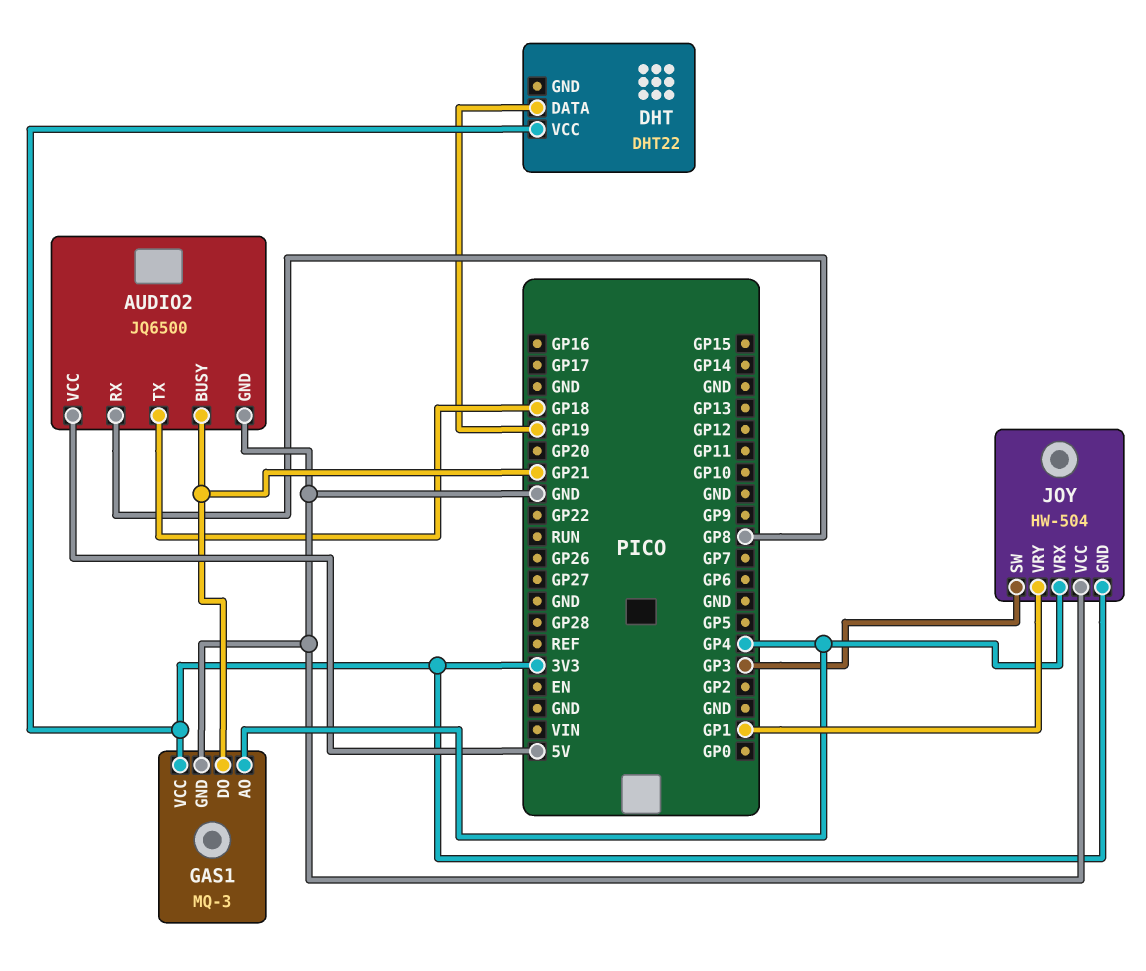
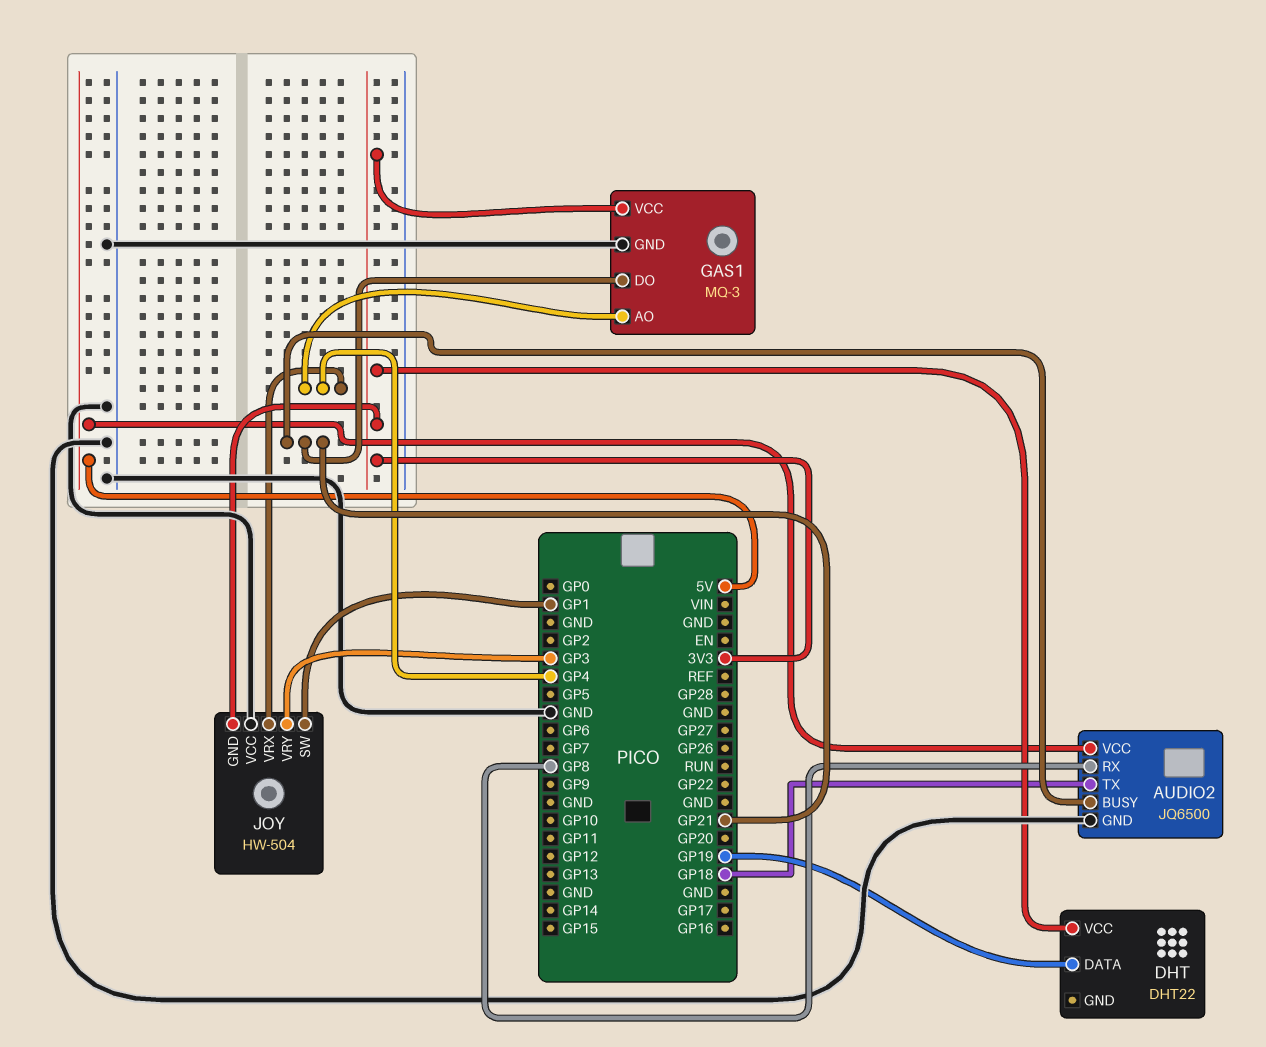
JOY pin SW: GP3 -> GP1
JOY pin VRY: GP1 -> GP3

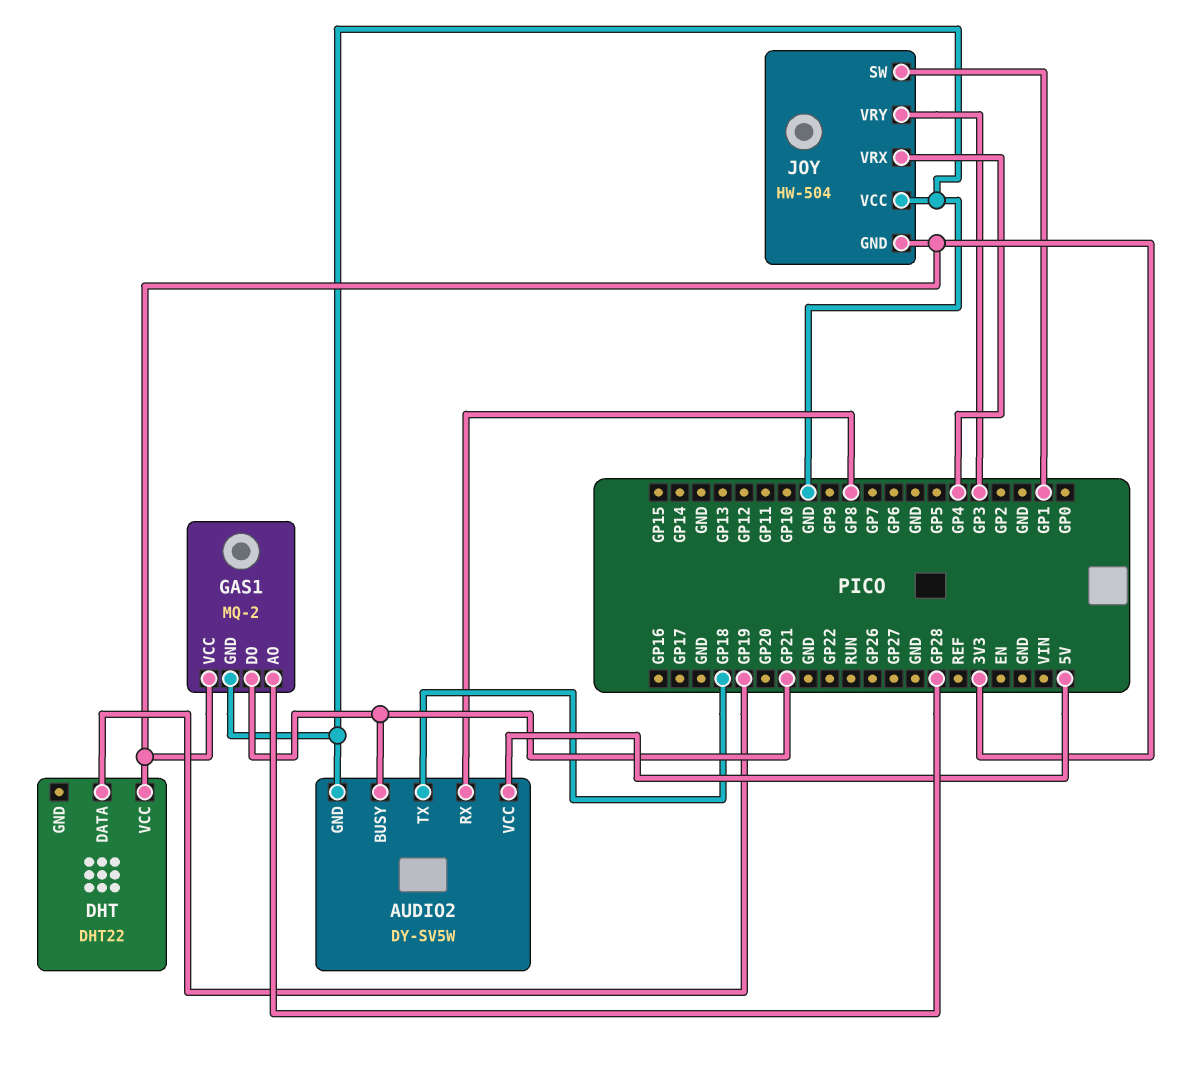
AUDIO2: JQ6500 -> DY-SV5W
GAS1: MQ-3 -> MQ-2
GAS1 pin AO: GP4 -> GP28

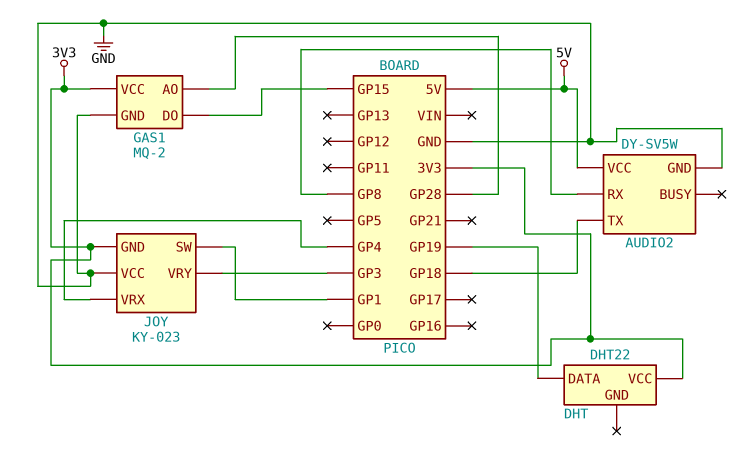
AUDIO2 pin BUSY: GP21 -> none
GAS1 pin DO: GP21 -> GP15
JOY: HW-504 -> KY-023

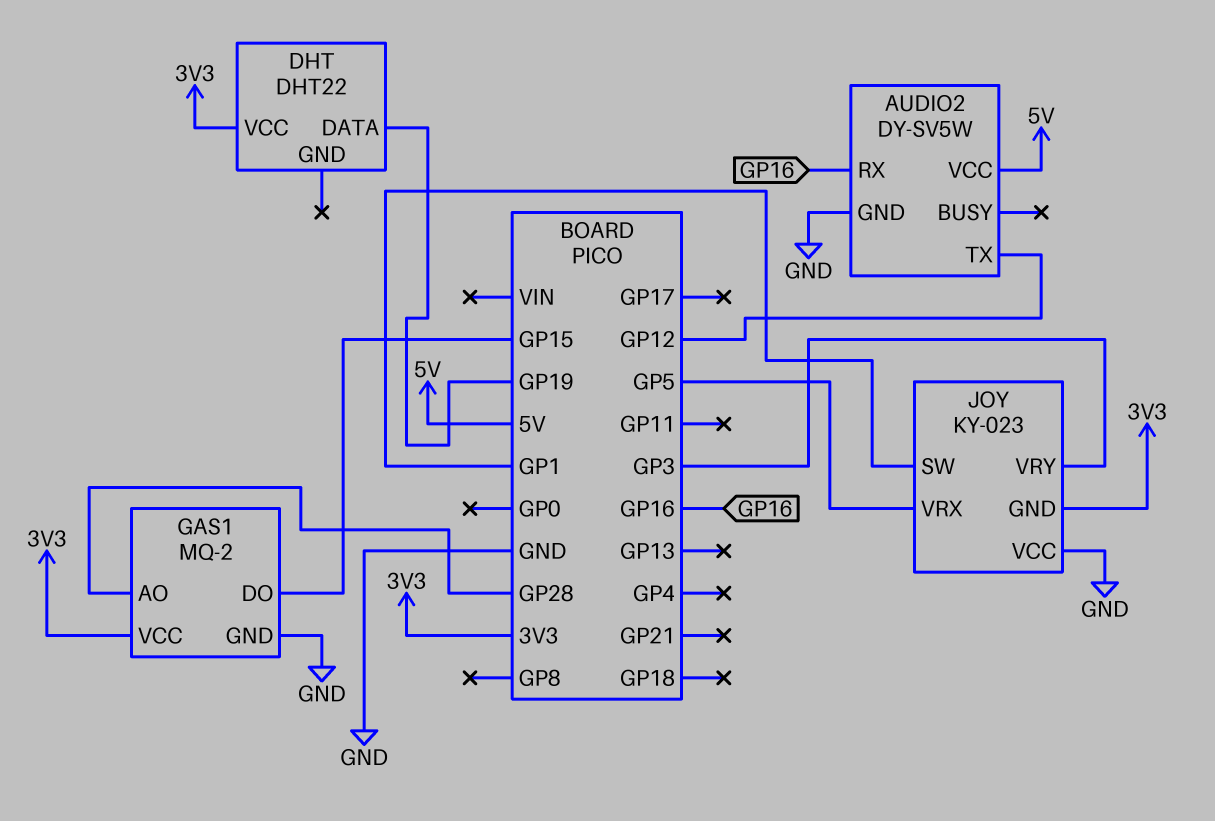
AUDIO2 pin RX: GP8 -> GP16
AUDIO2 pin TX: GP18 -> GP12
JOY pin VRX: GP4 -> GP5

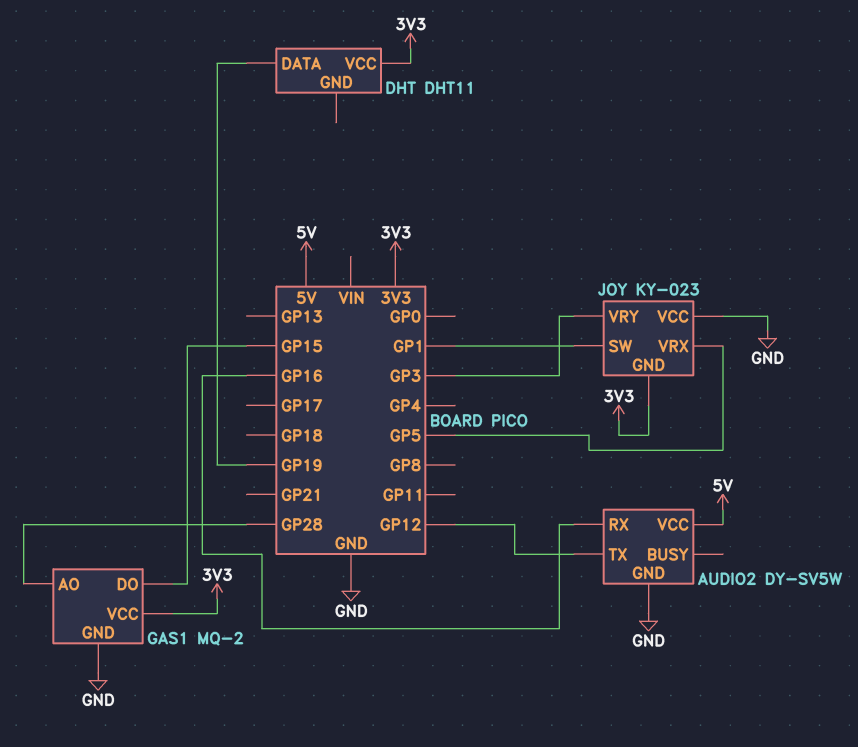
DHT: DHT22 -> DHT11

